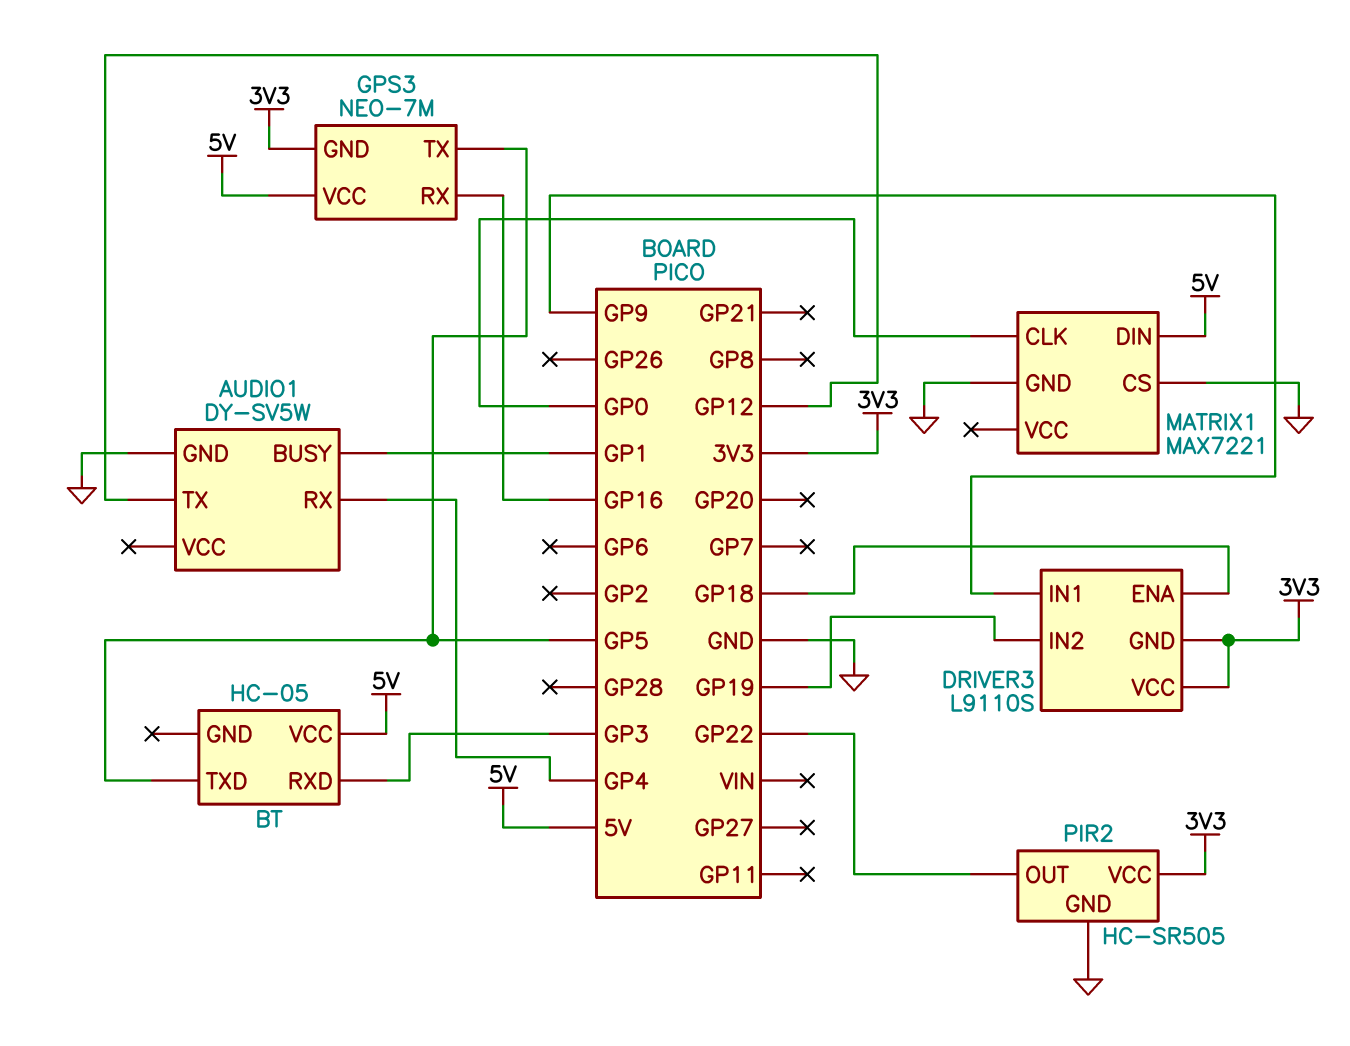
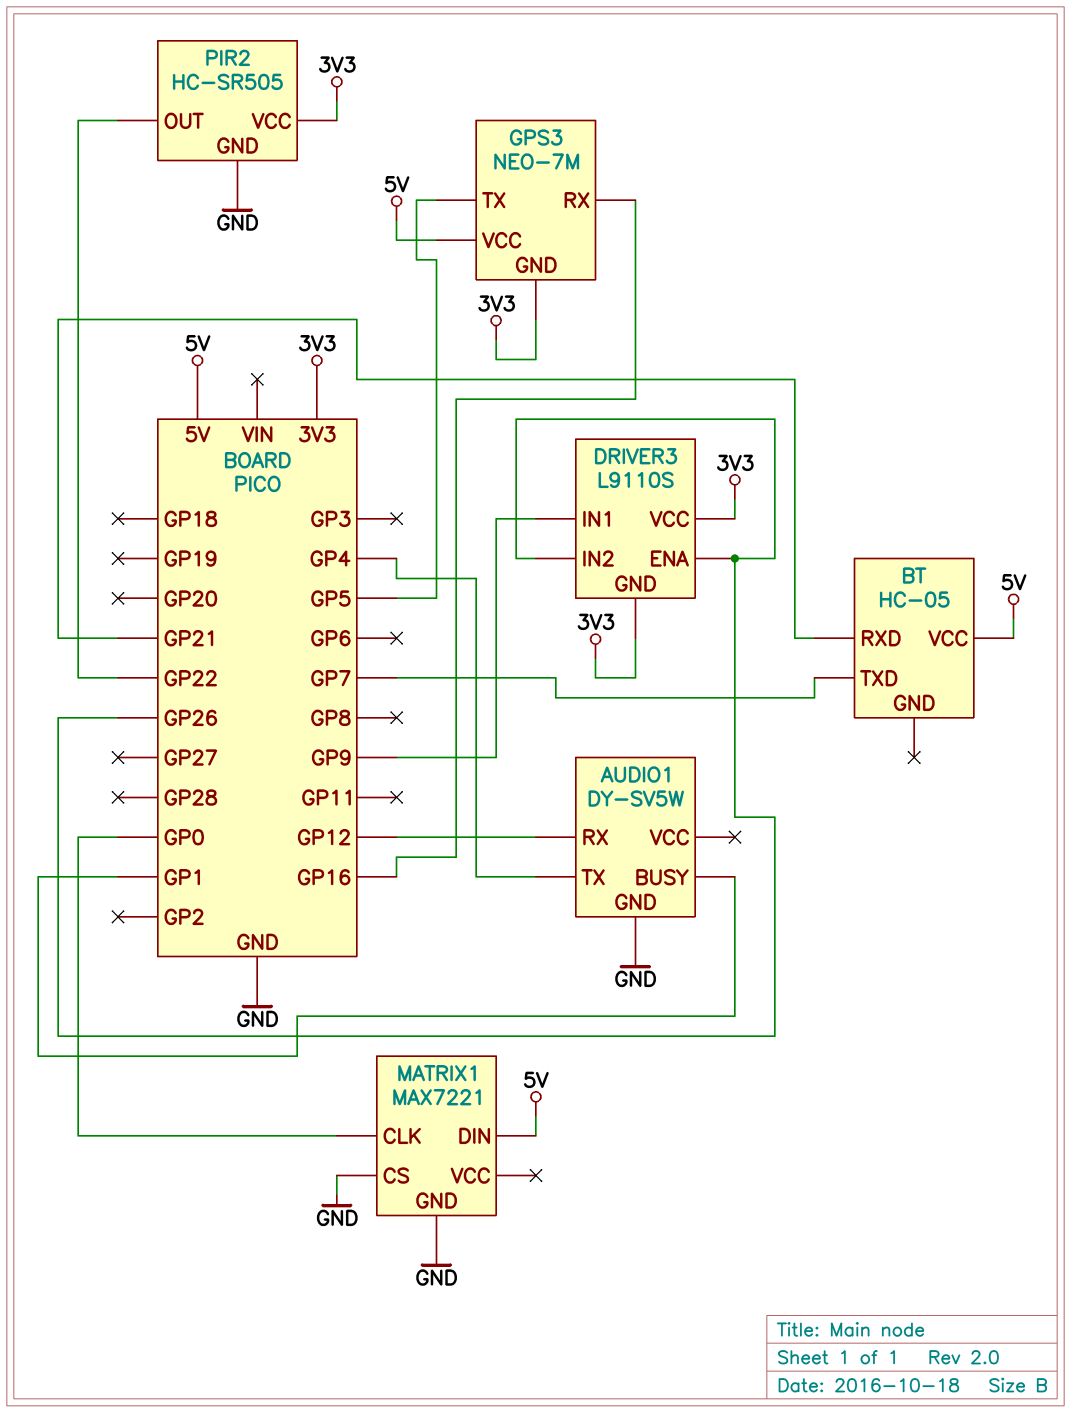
AUDIO1 pin RX: GP4 -> GP12
AUDIO1 pin TX: GP12 -> GP4
BT pin RXD: GP3 -> GP21
BT pin TXD: GP5 -> GP7
DRIVER3 pin ENA: GP18 -> GP26
DRIVER3 pin IN2: GP19 -> GP26

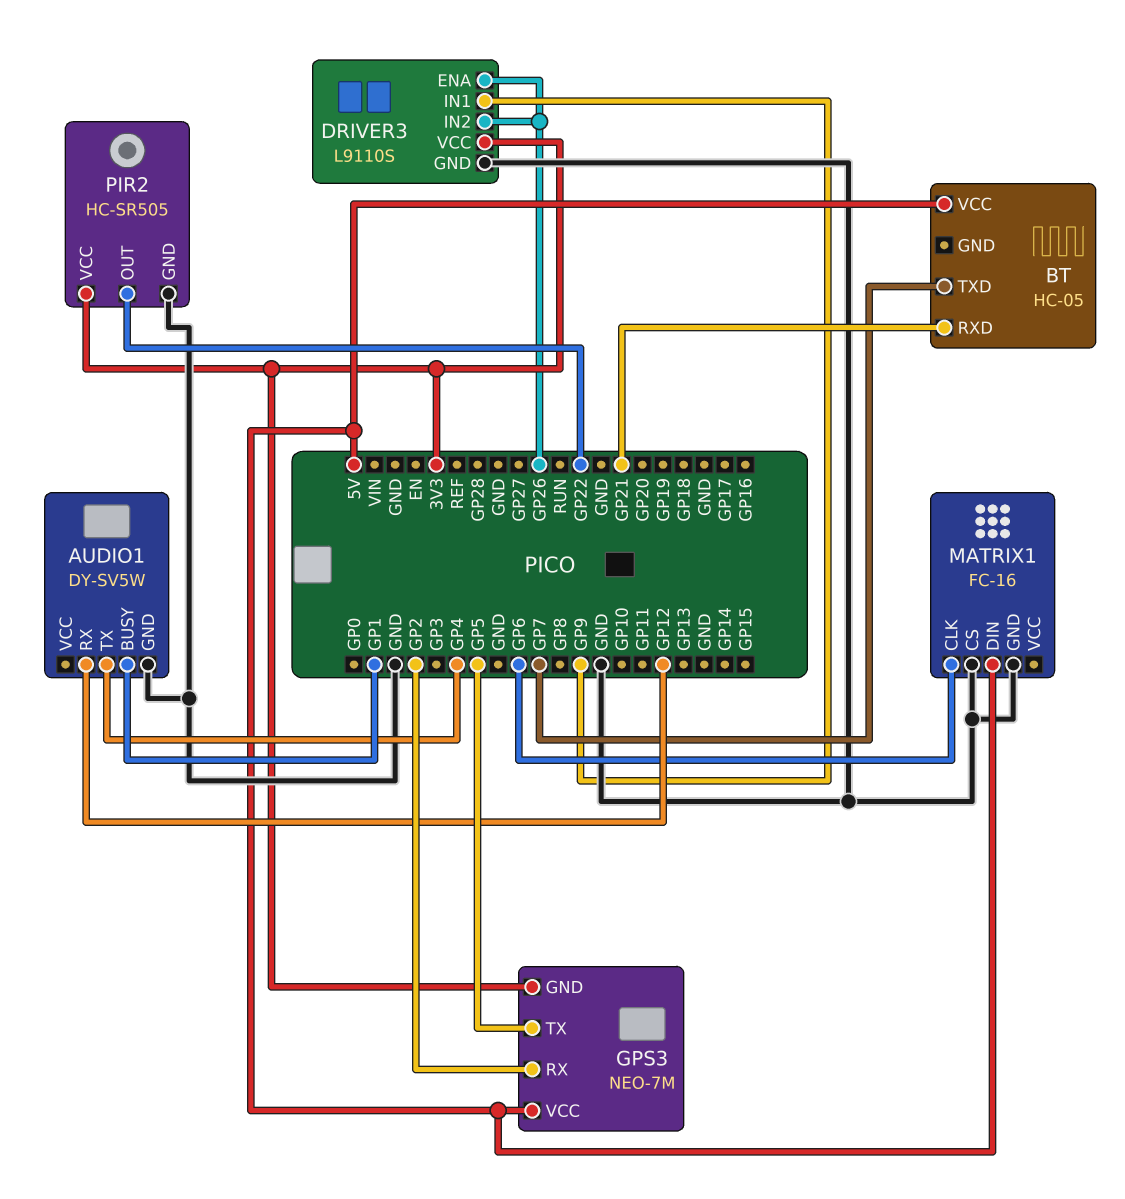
DRIVER3 pin GND: 3V3 -> GND
GPS3 pin RX: GP16 -> GP2
MATRIX1: MAX7221 -> FC-16
MATRIX1 pin CLK: GP0 -> GP6

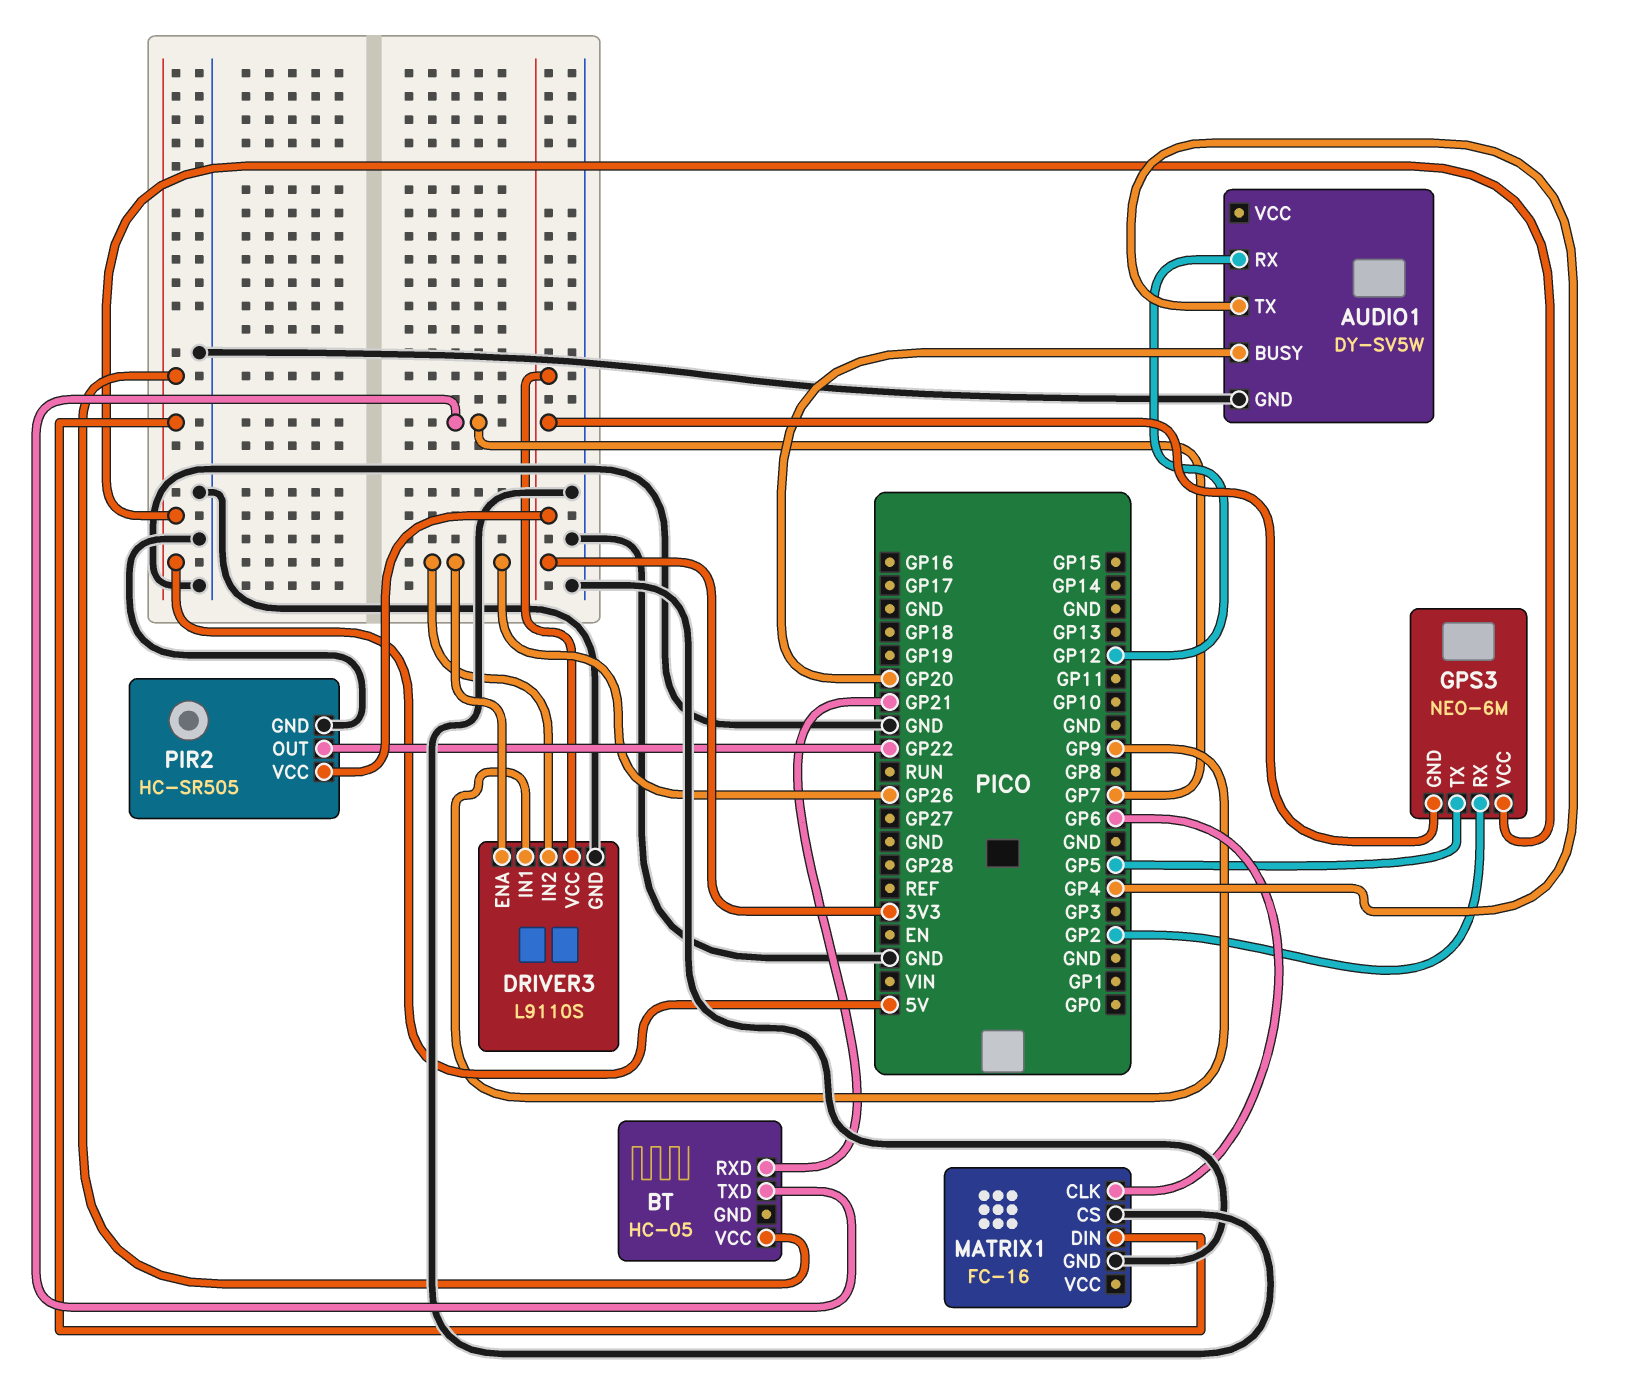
AUDIO1 pin BUSY: GP1 -> GP20
GPS3: NEO-7M -> NEO-6M

